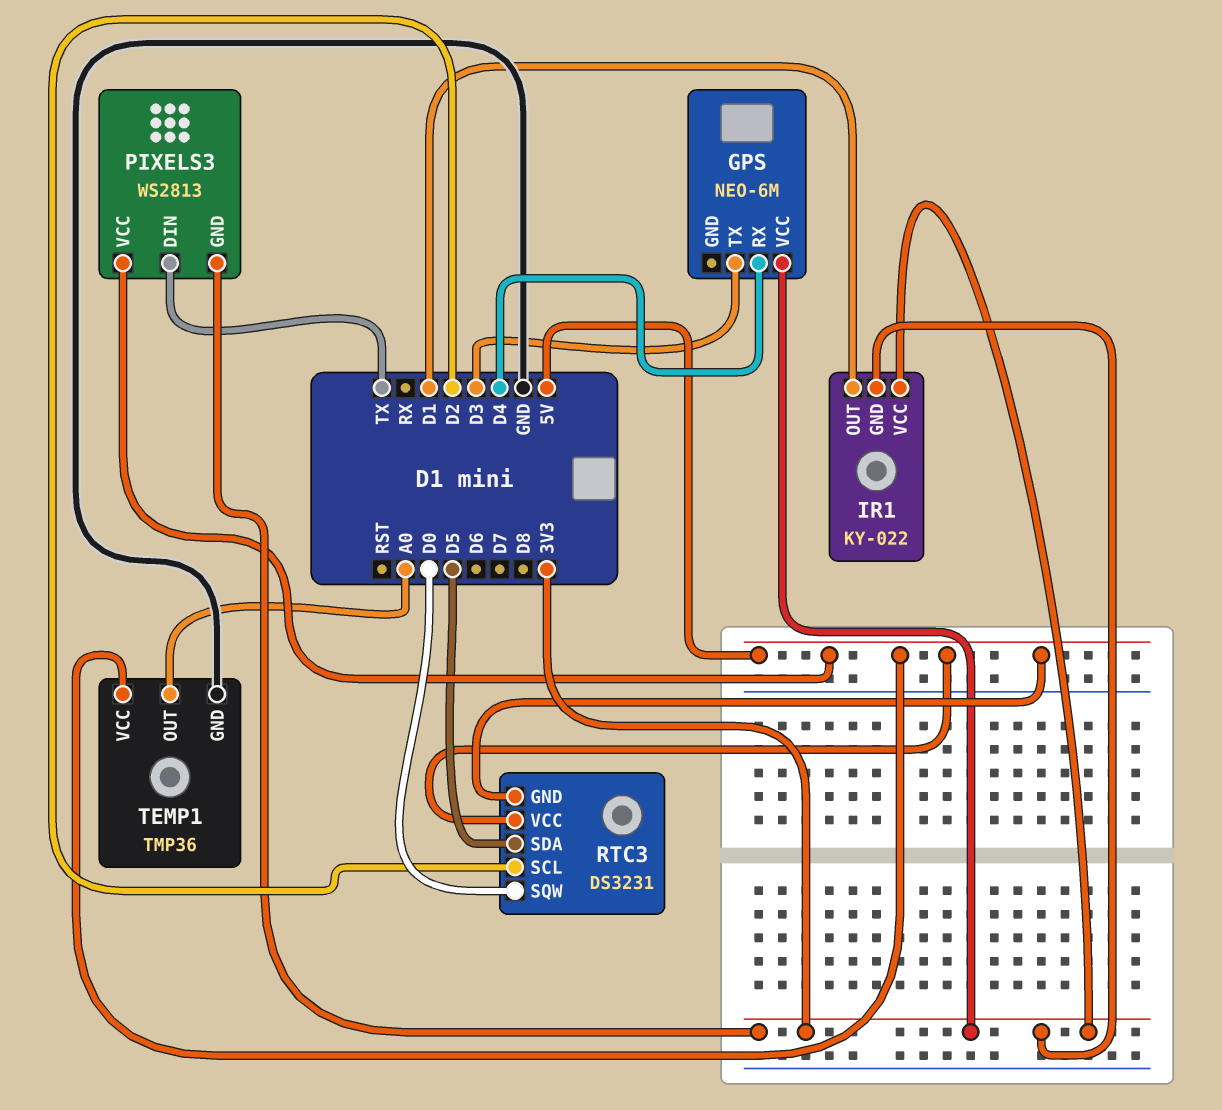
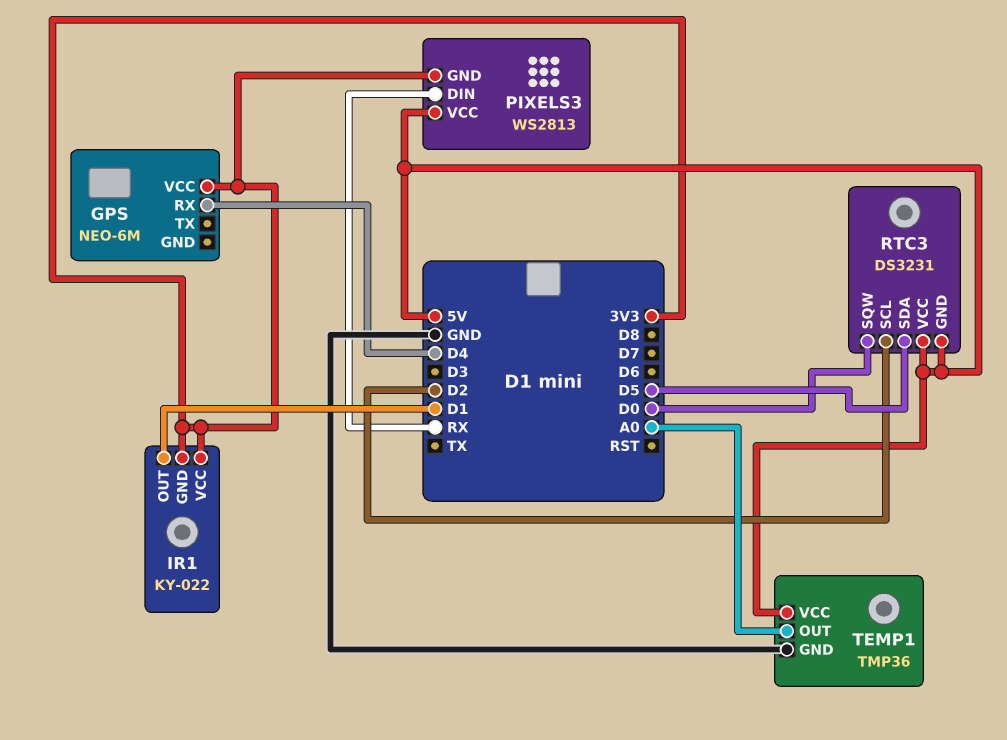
GPS pin TX: D3 -> none
PIXELS3 pin DIN: TX -> RX

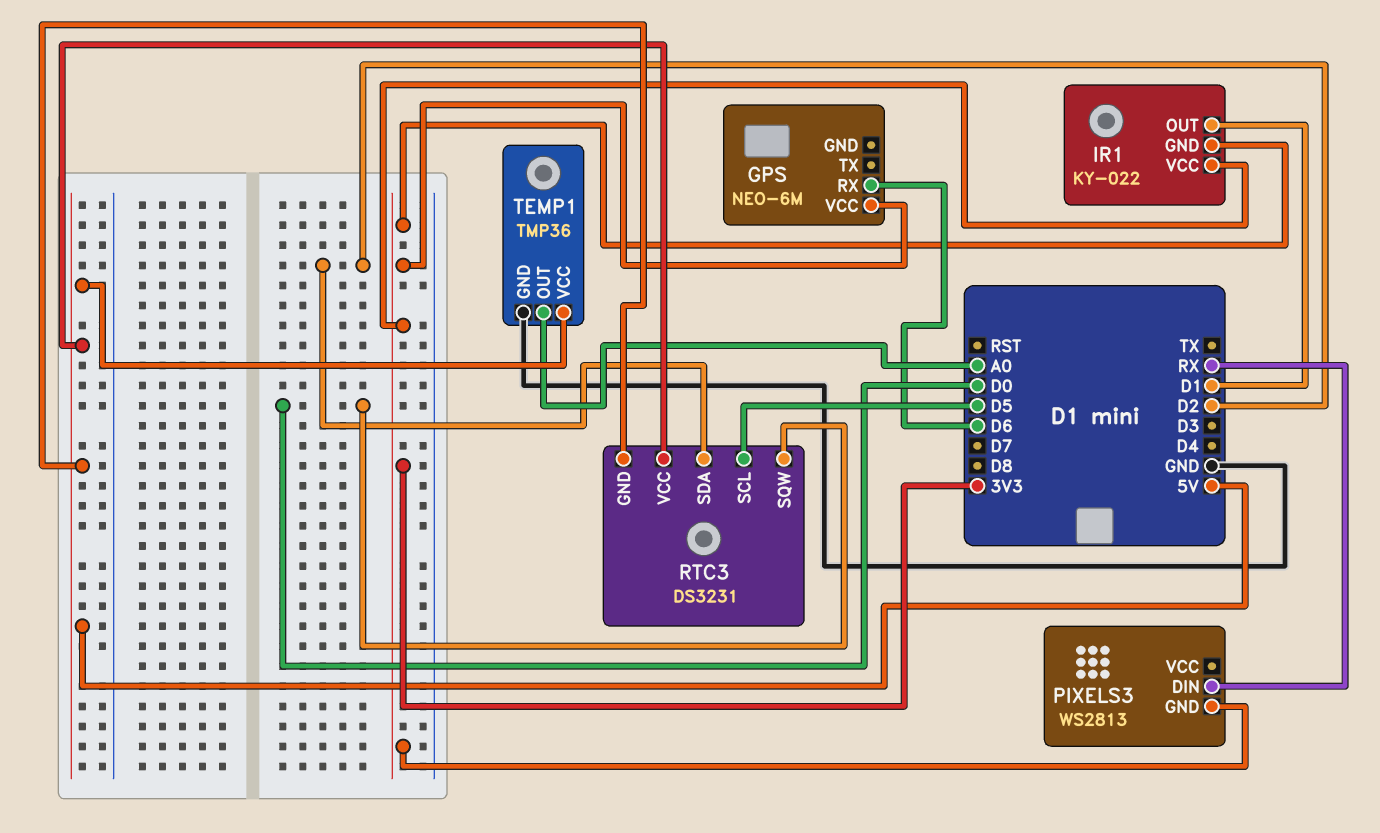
GPS pin RX: D4 -> D6
PIXELS3 pin VCC: 5V -> none
RTC3 pin SCL: D2 -> D5
RTC3 pin SDA: D5 -> D2

